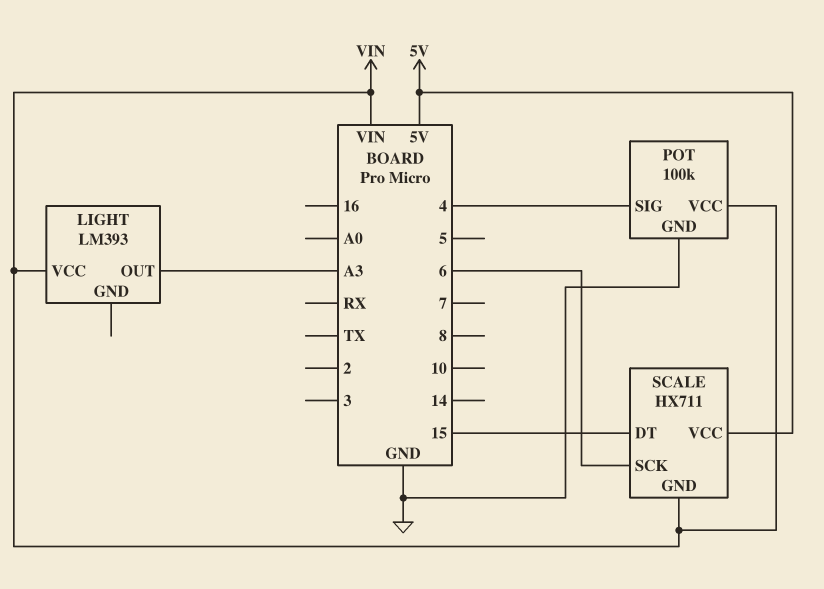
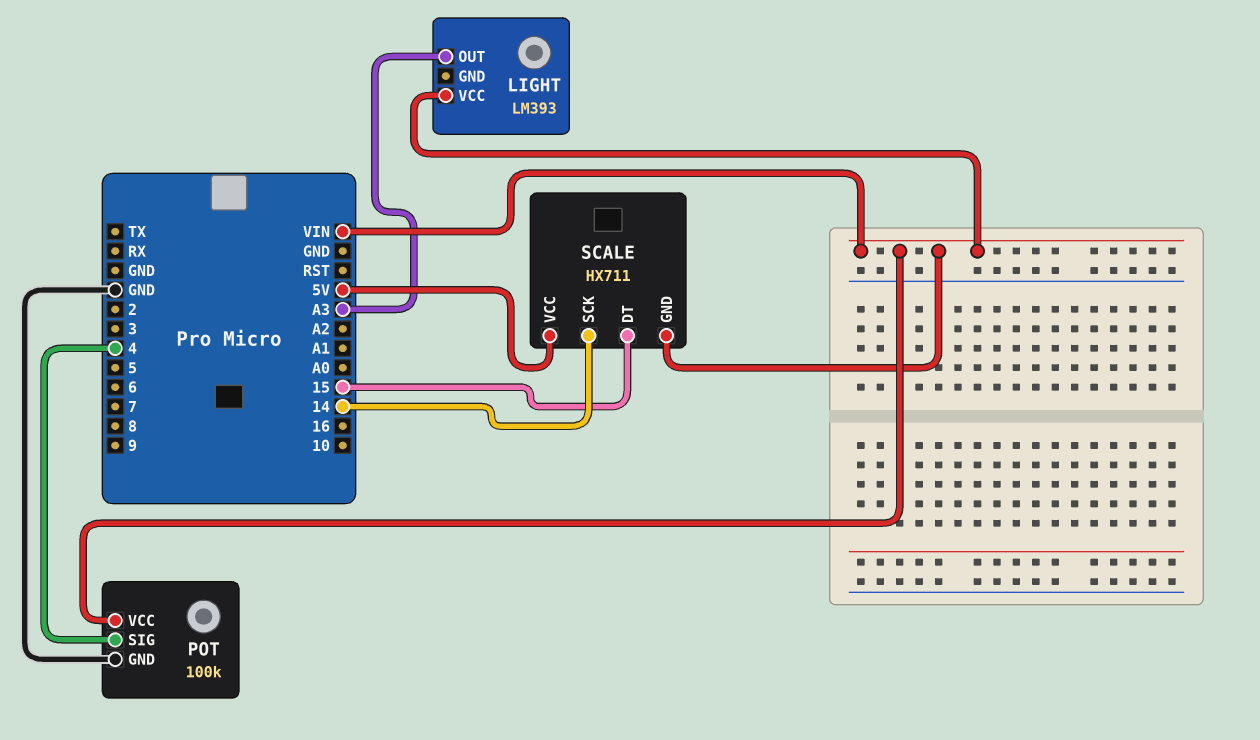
SCALE pin SCK: 6 -> 14

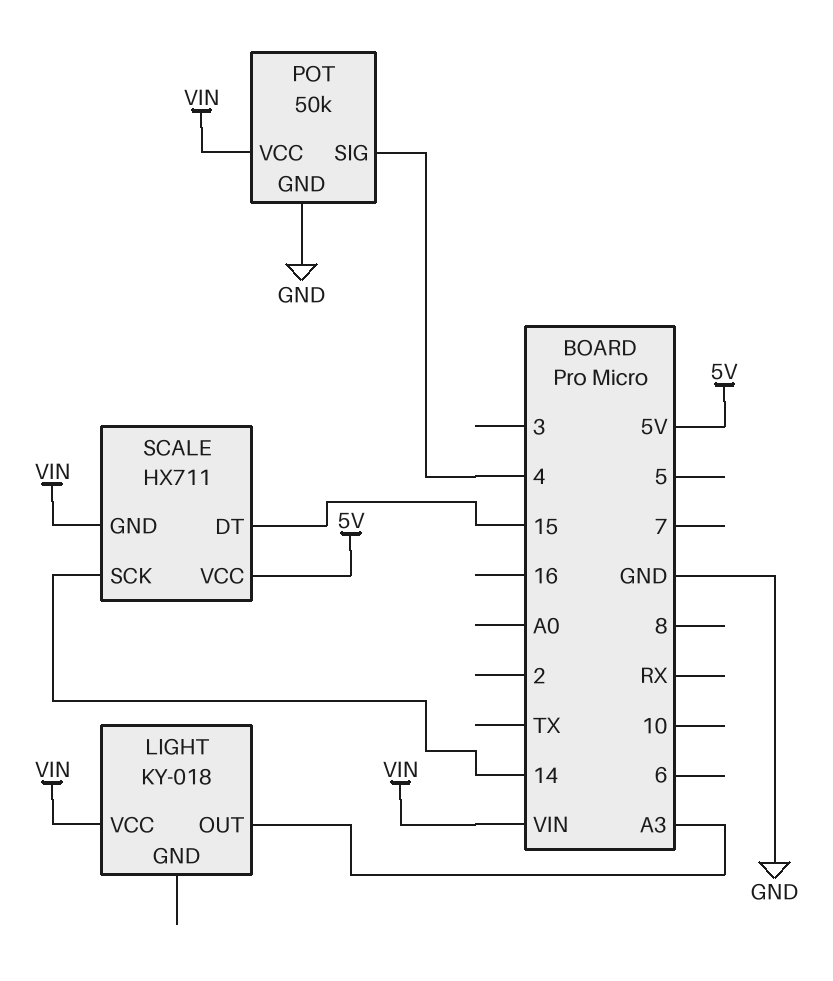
LIGHT: LM393 -> KY-018
POT: 100k -> 50k

